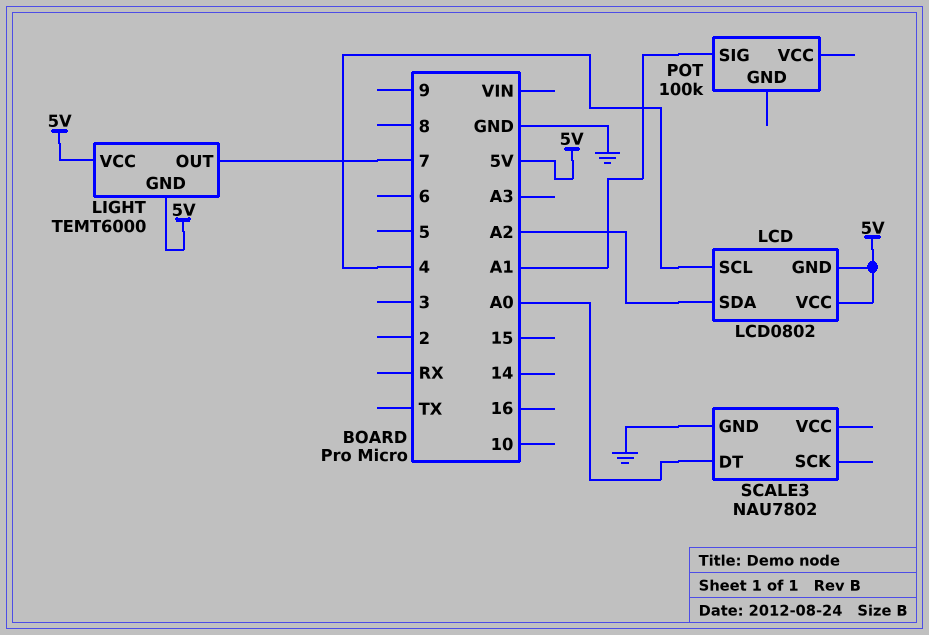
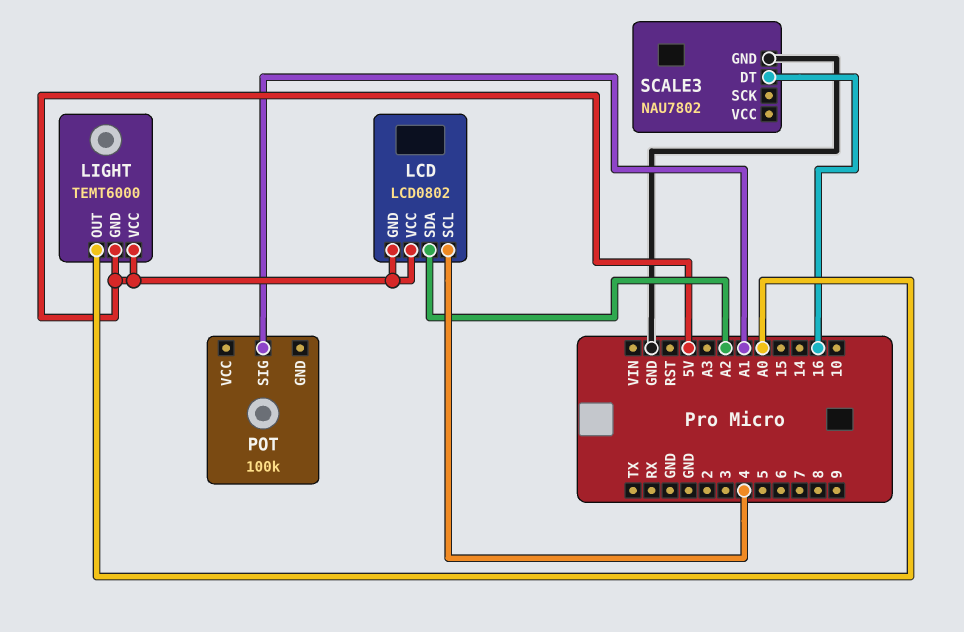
LIGHT pin OUT: 7 -> A0
SCALE3 pin DT: A0 -> 16

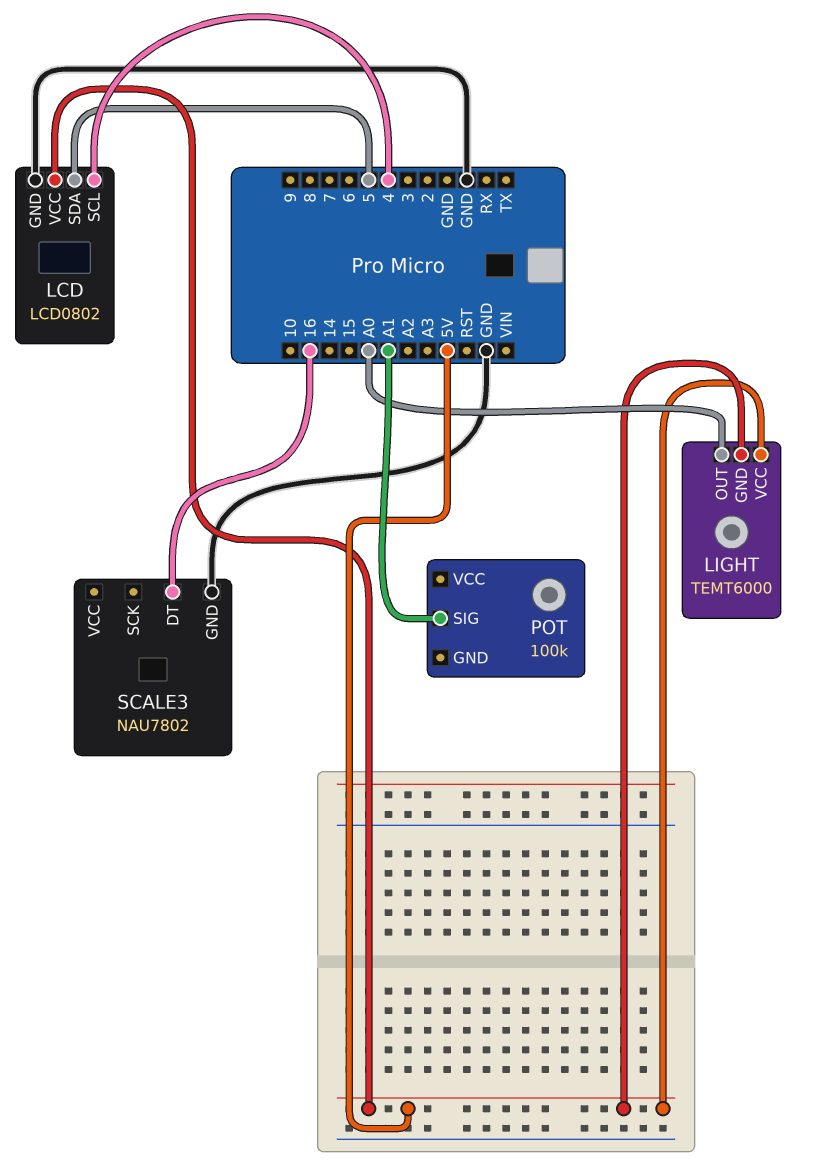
LCD pin GND: 5V -> GND
LCD pin SDA: A2 -> 5

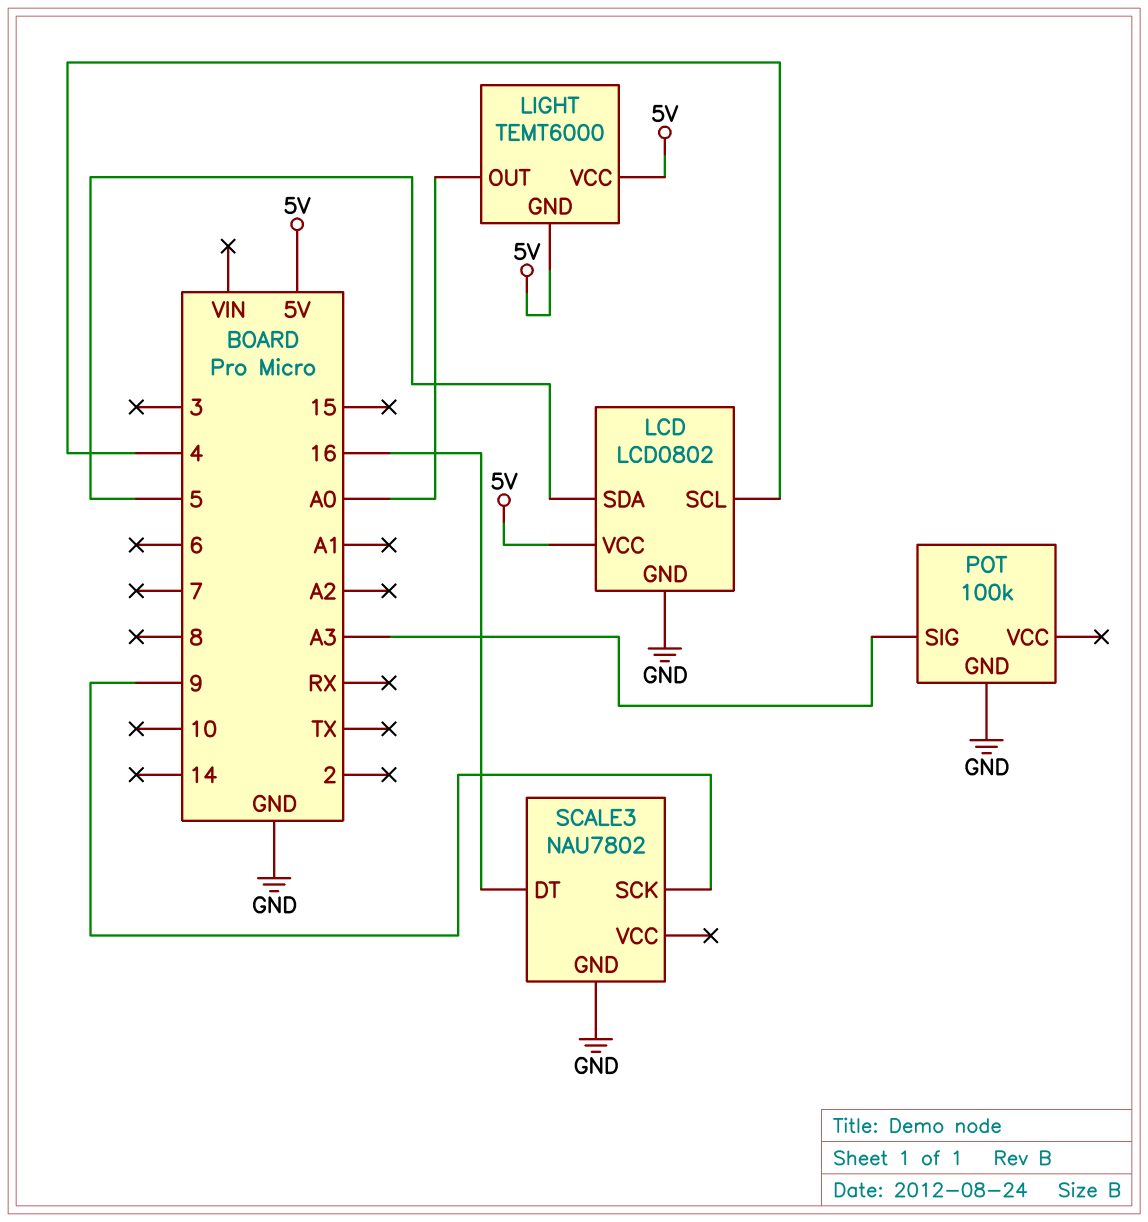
POT pin GND: none -> GND
POT pin SIG: A1 -> A3
SCALE3 pin SCK: none -> 9

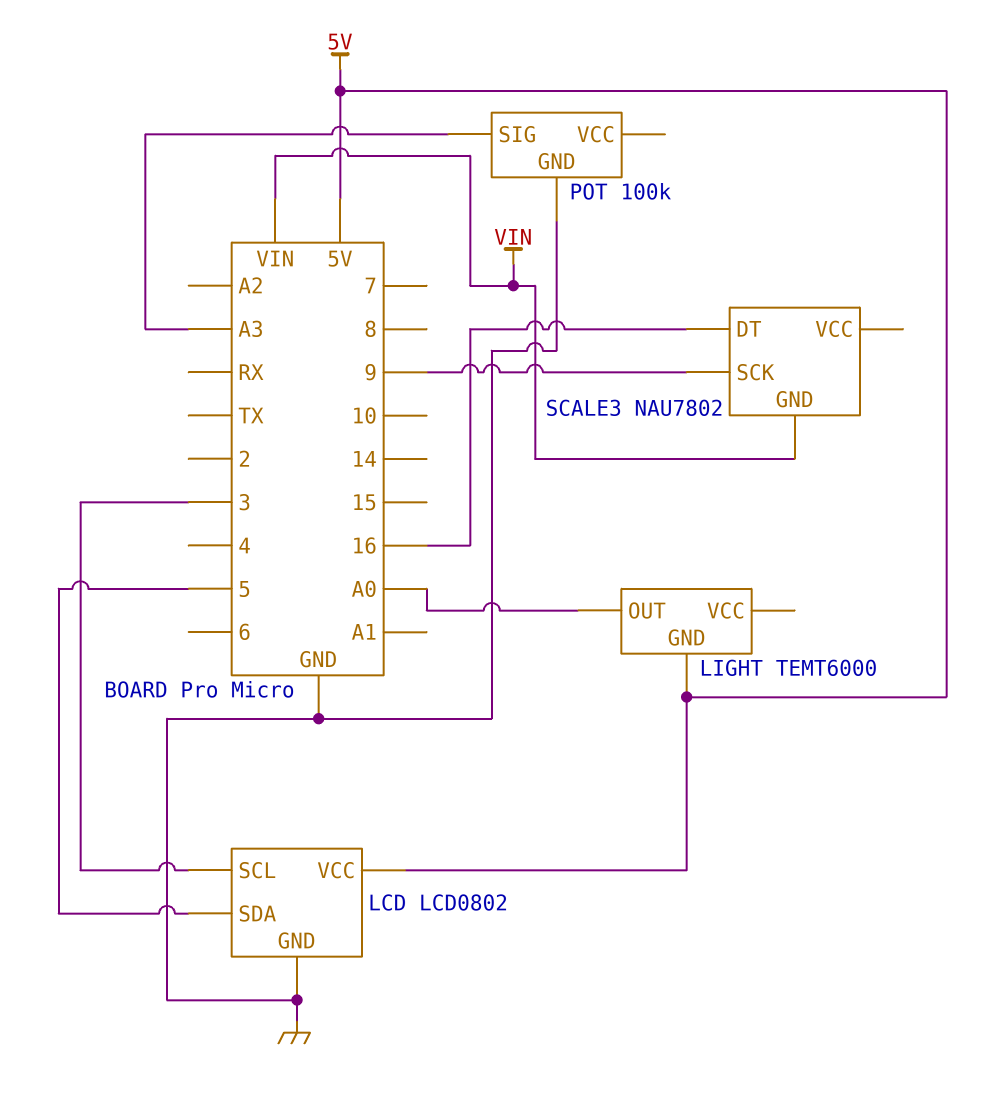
LCD pin SCL: 4 -> 3
LIGHT pin VCC: 5V -> none
SCALE3 pin GND: GND -> VIN

